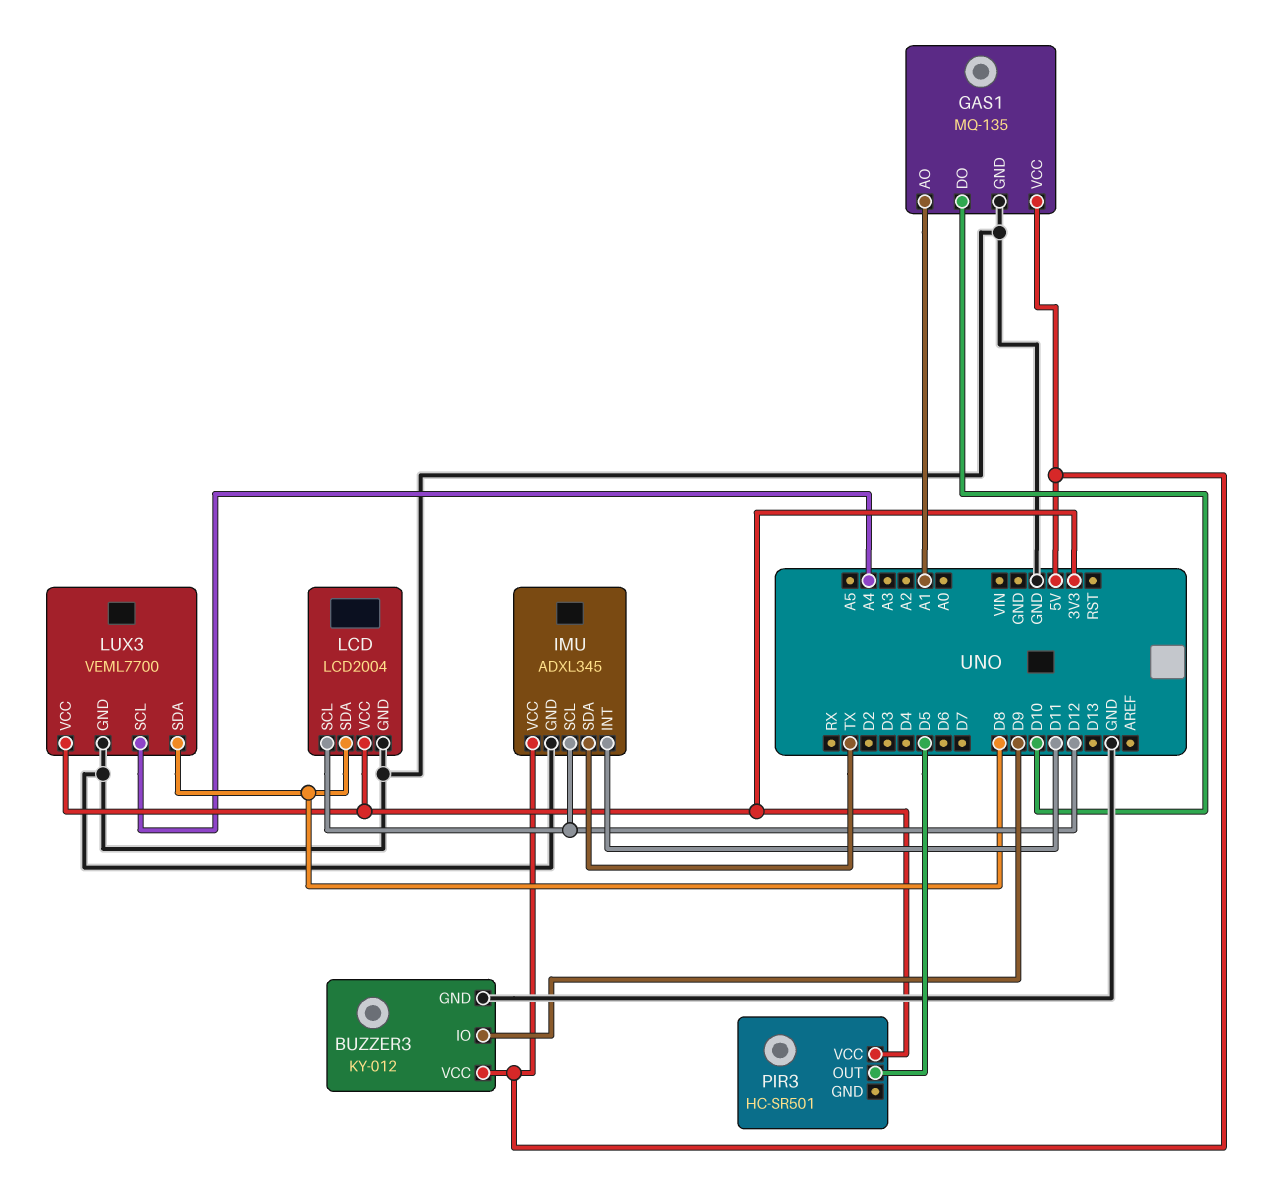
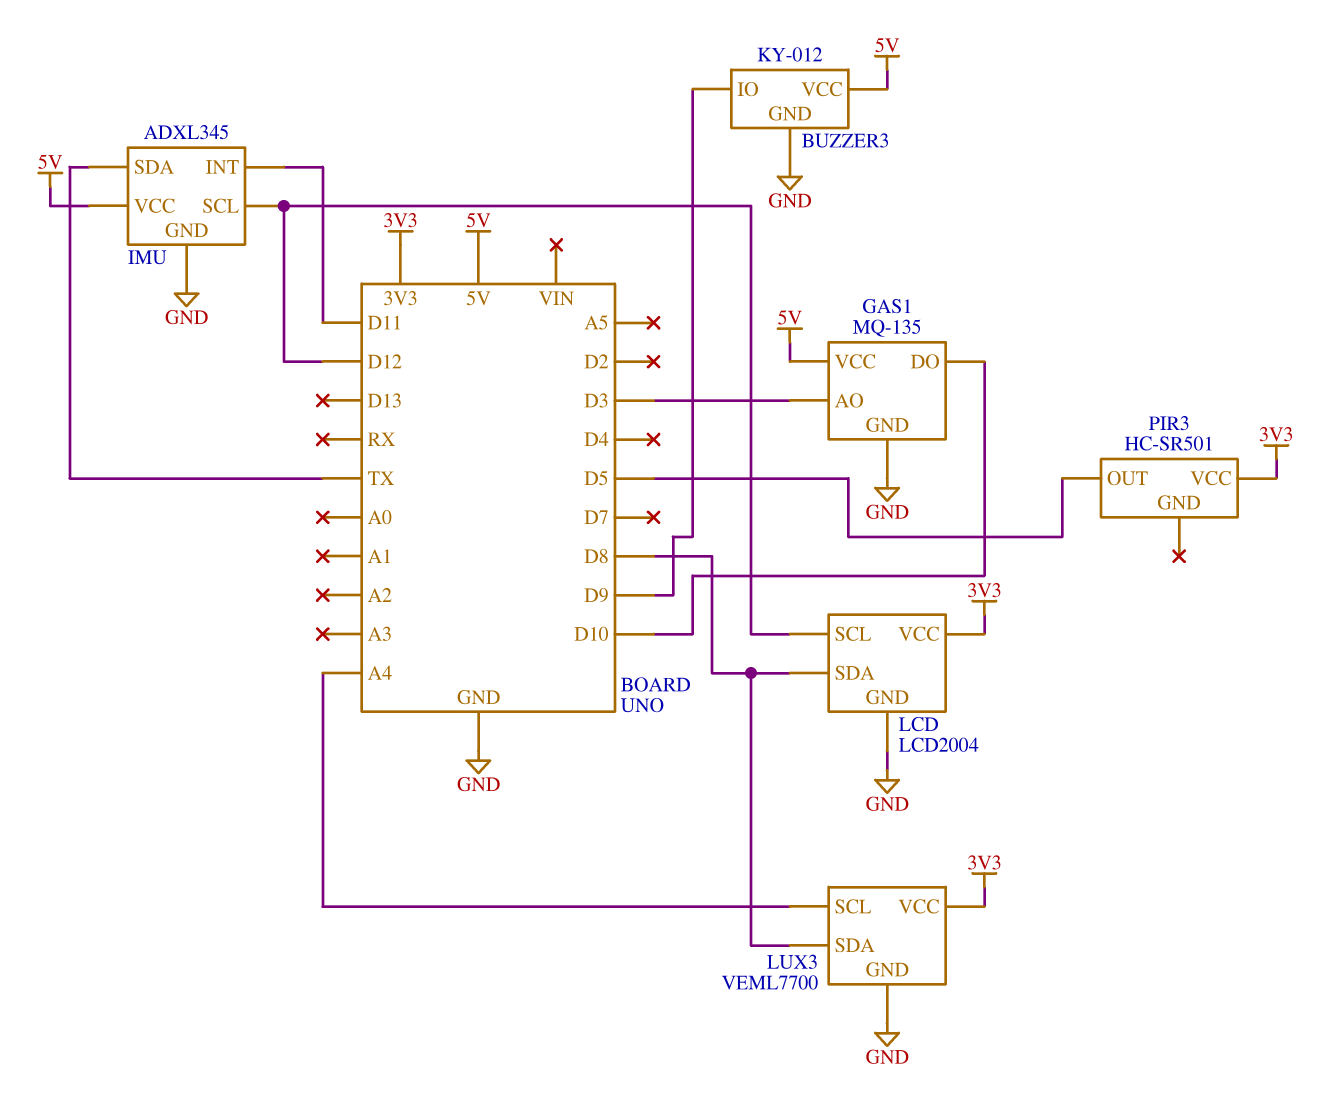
GAS1 pin AO: A1 -> D3

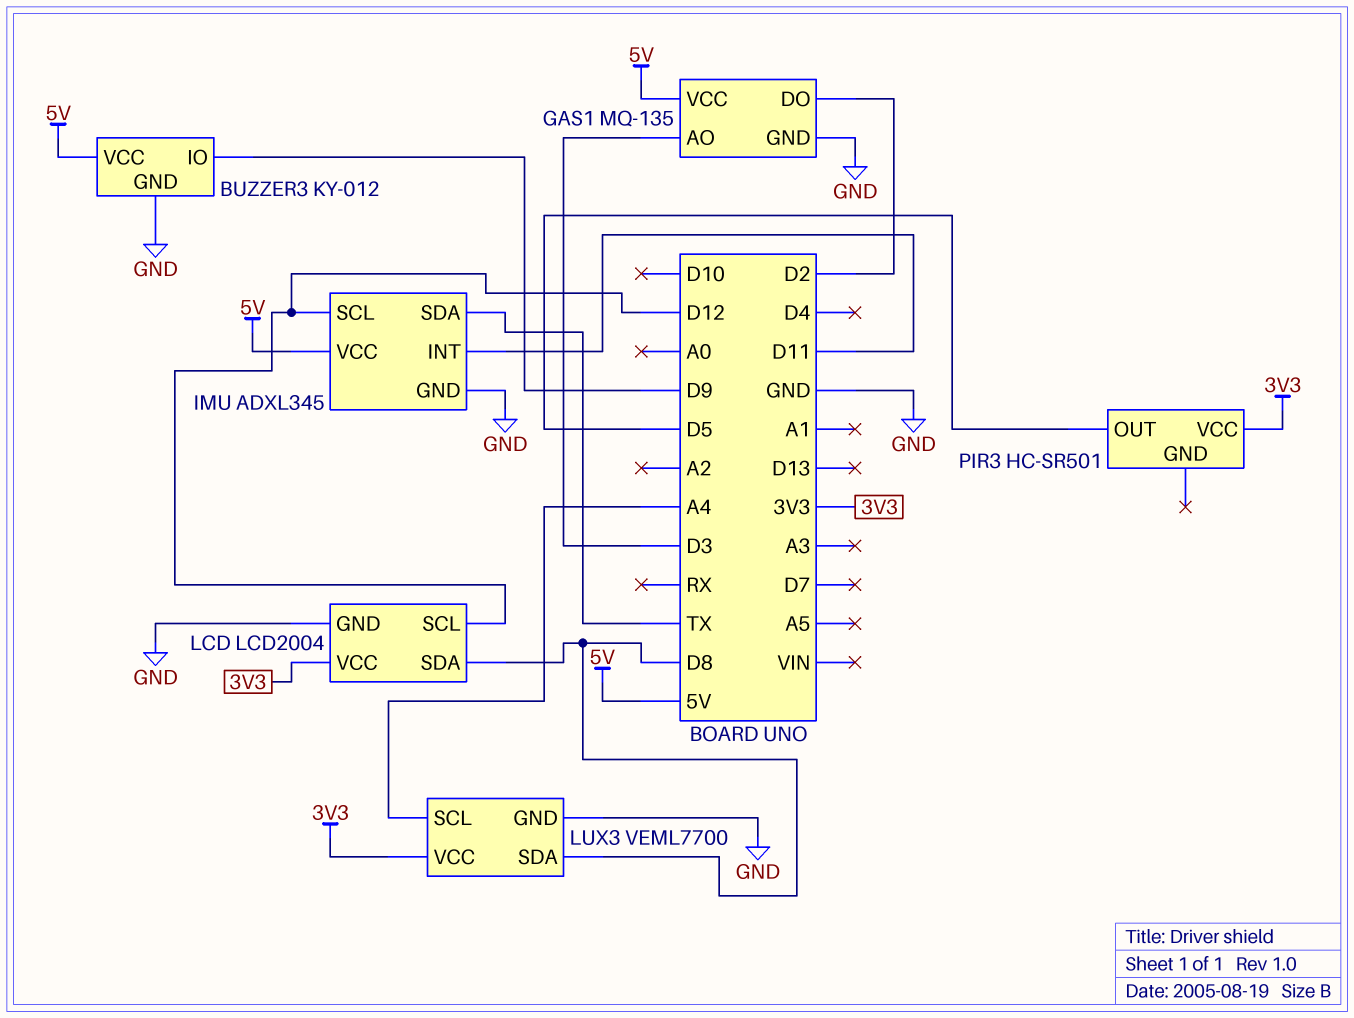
GAS1 pin DO: D10 -> D2

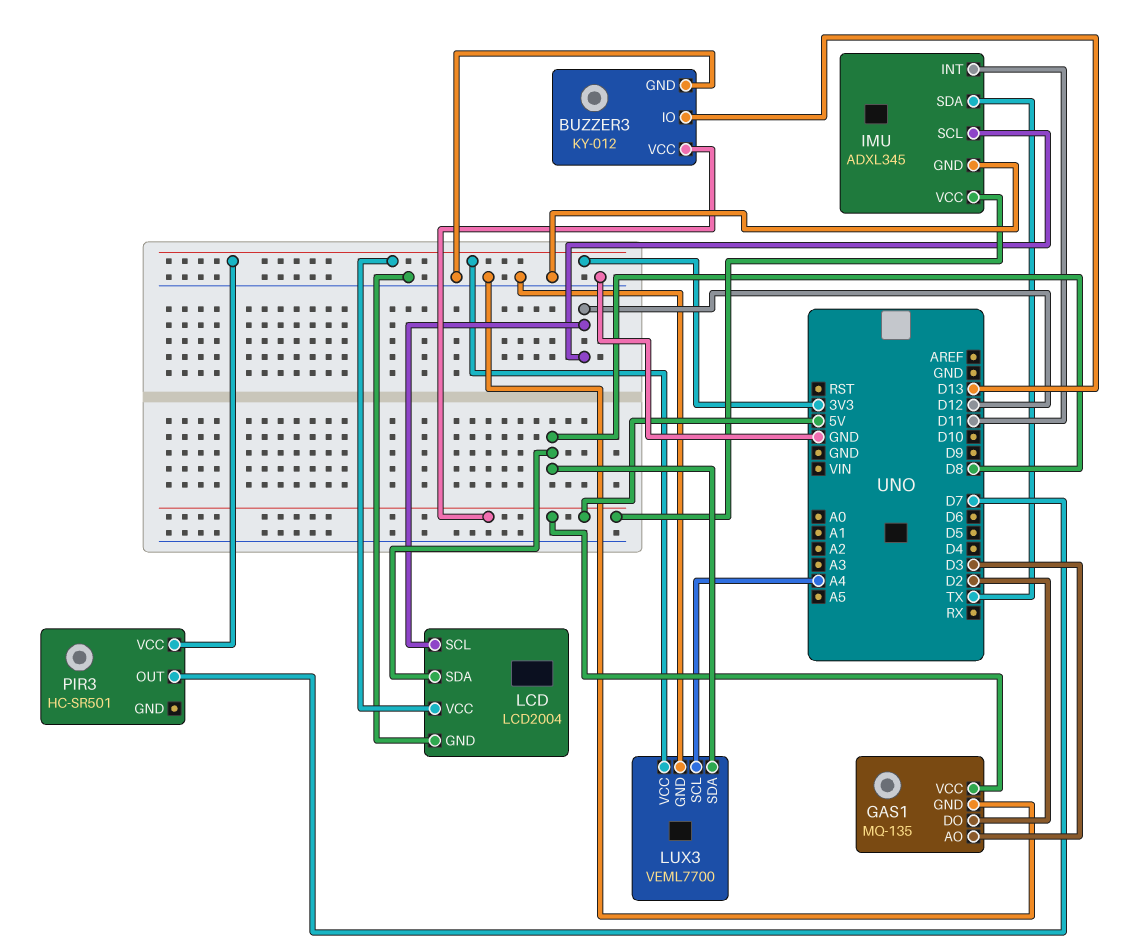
BUZZER3 pin IO: D9 -> D13
PIR3 pin OUT: D5 -> D7

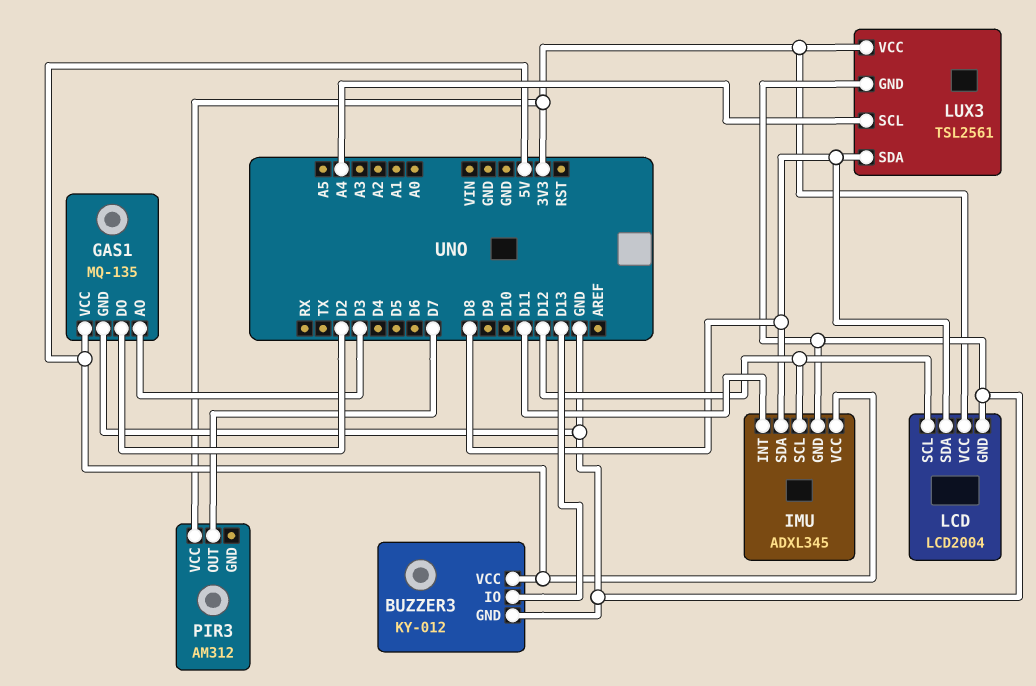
IMU pin SDA: TX -> D8
LUX3: VEML7700 -> TSL2561
PIR3: HC-SR501 -> AM312

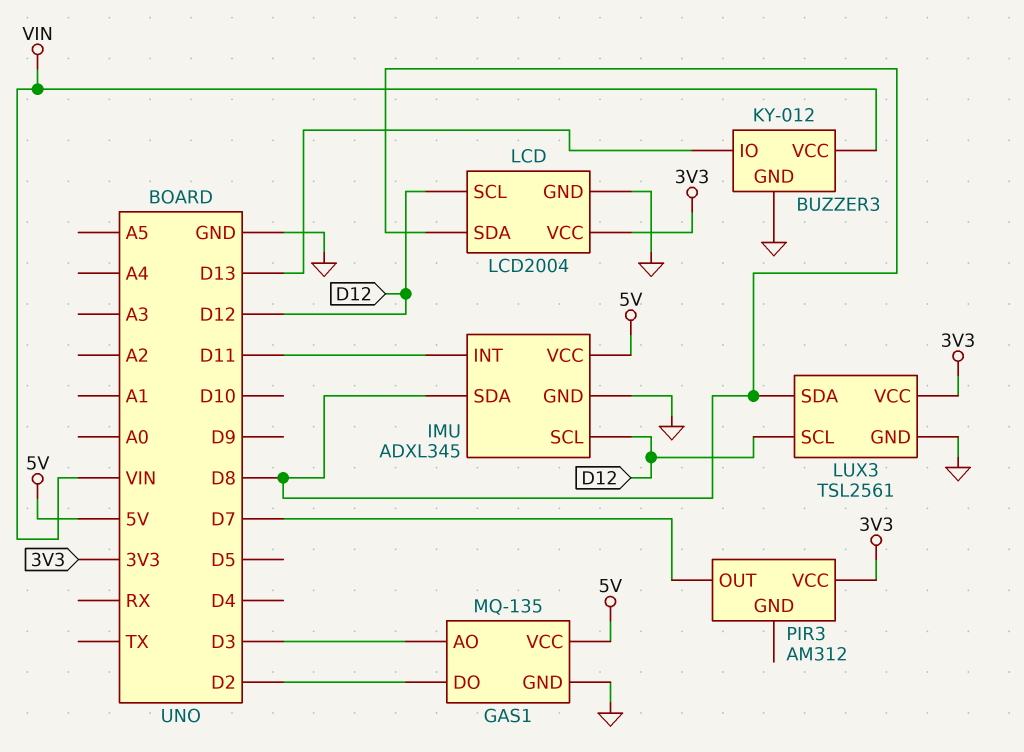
BUZZER3 pin VCC: 5V -> VIN
LUX3 pin SCL: A4 -> D12

